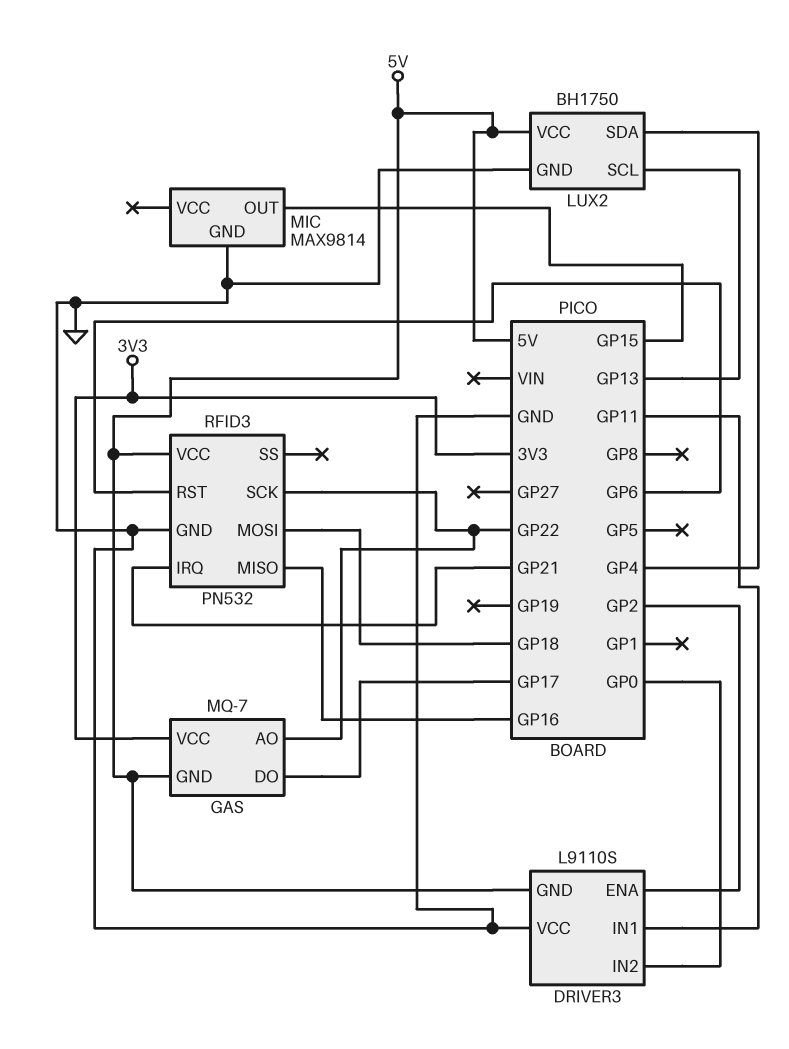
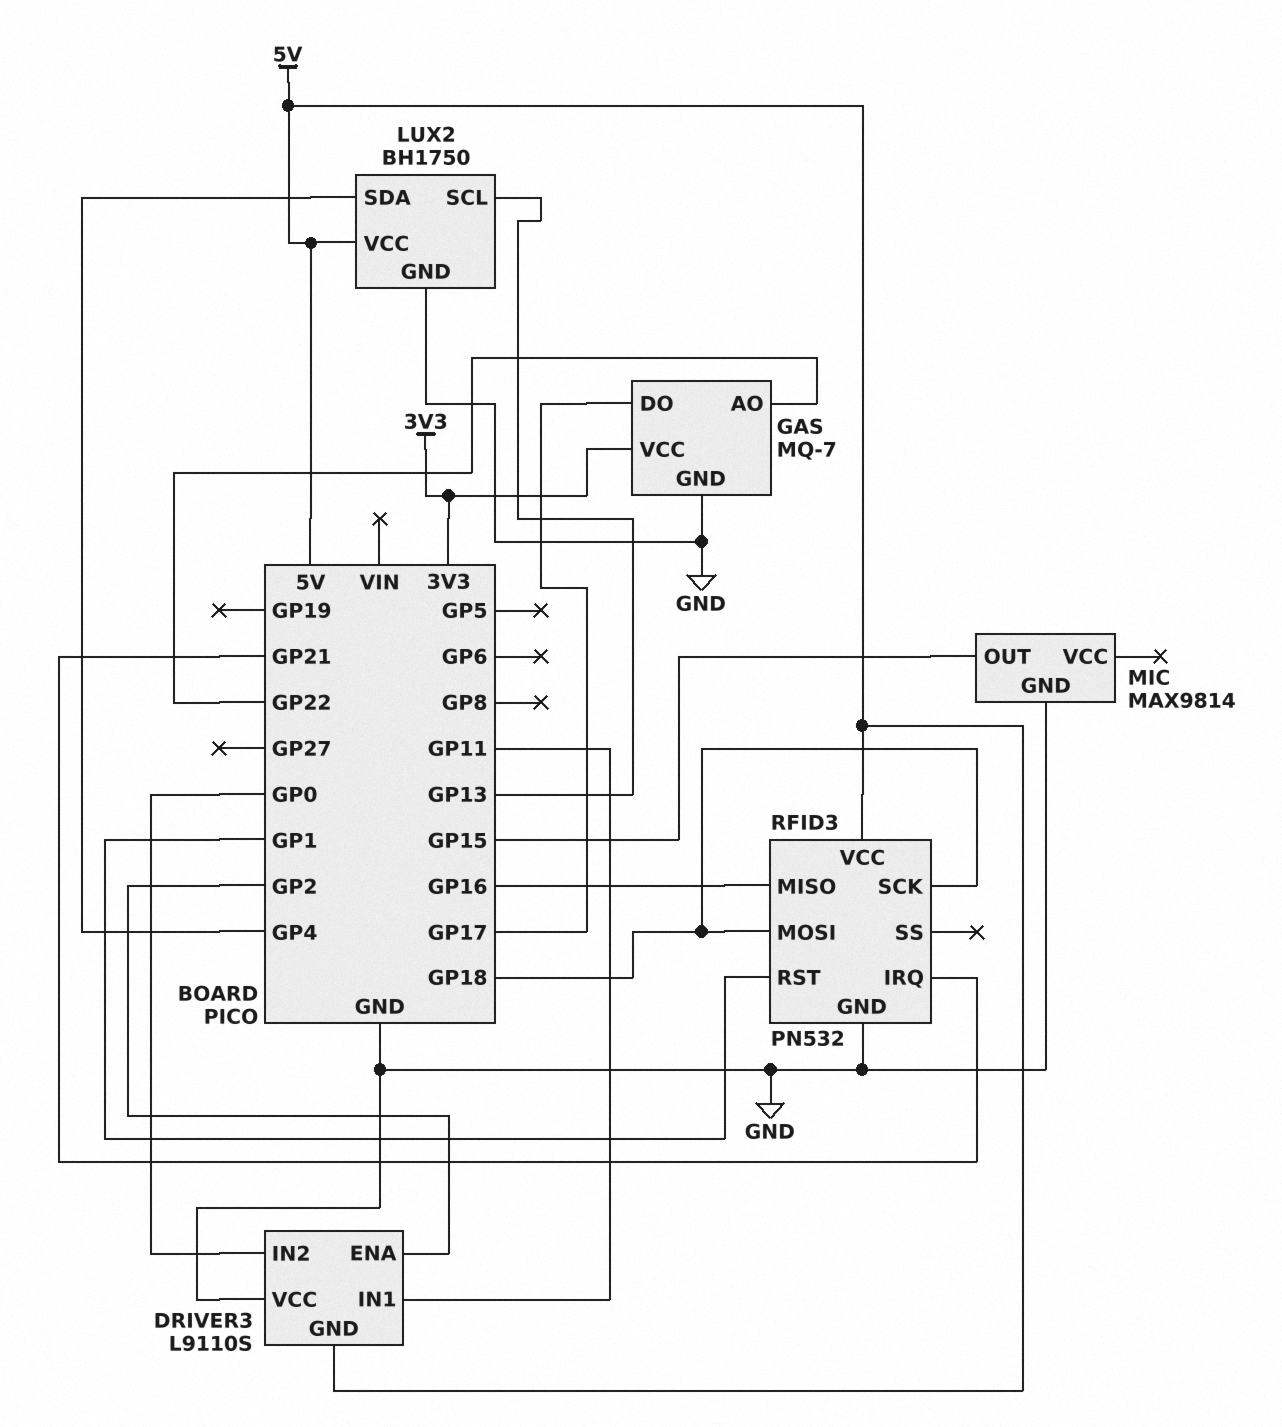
GAS pin GND: 5V -> GND
RFID3 pin RST: GP6 -> GP1
RFID3 pin SCK: GP22 -> GP18

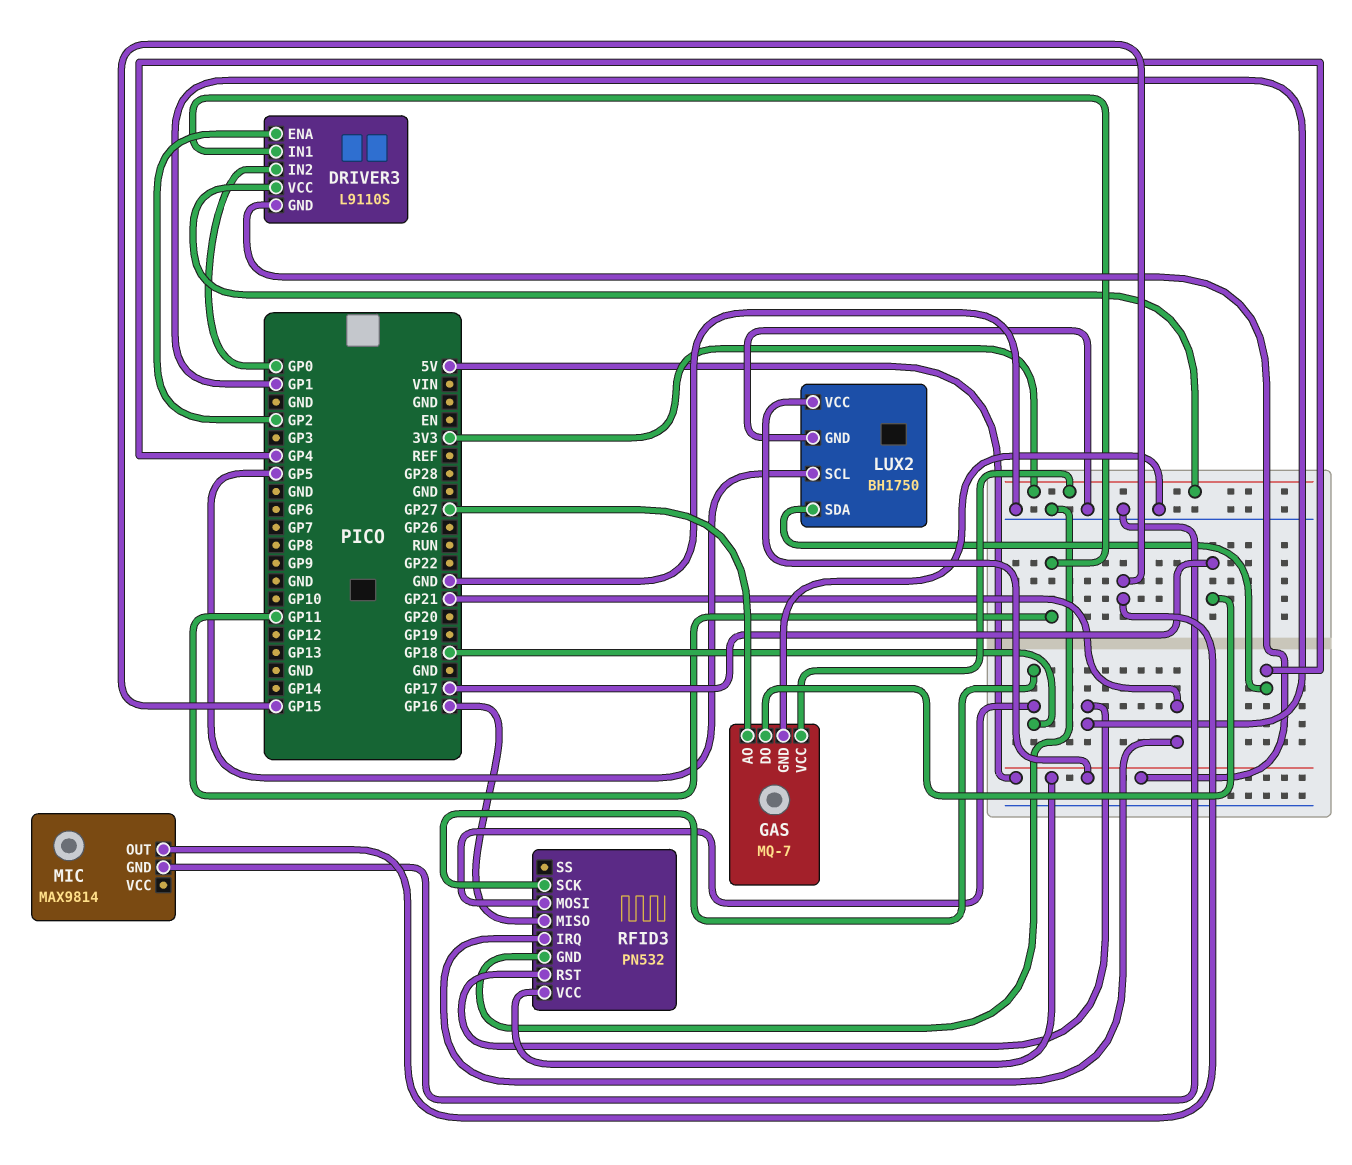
DRIVER3 pin VCC: GND -> 3V3
GAS pin AO: GP22 -> GP27
LUX2 pin SCL: GP13 -> GP5

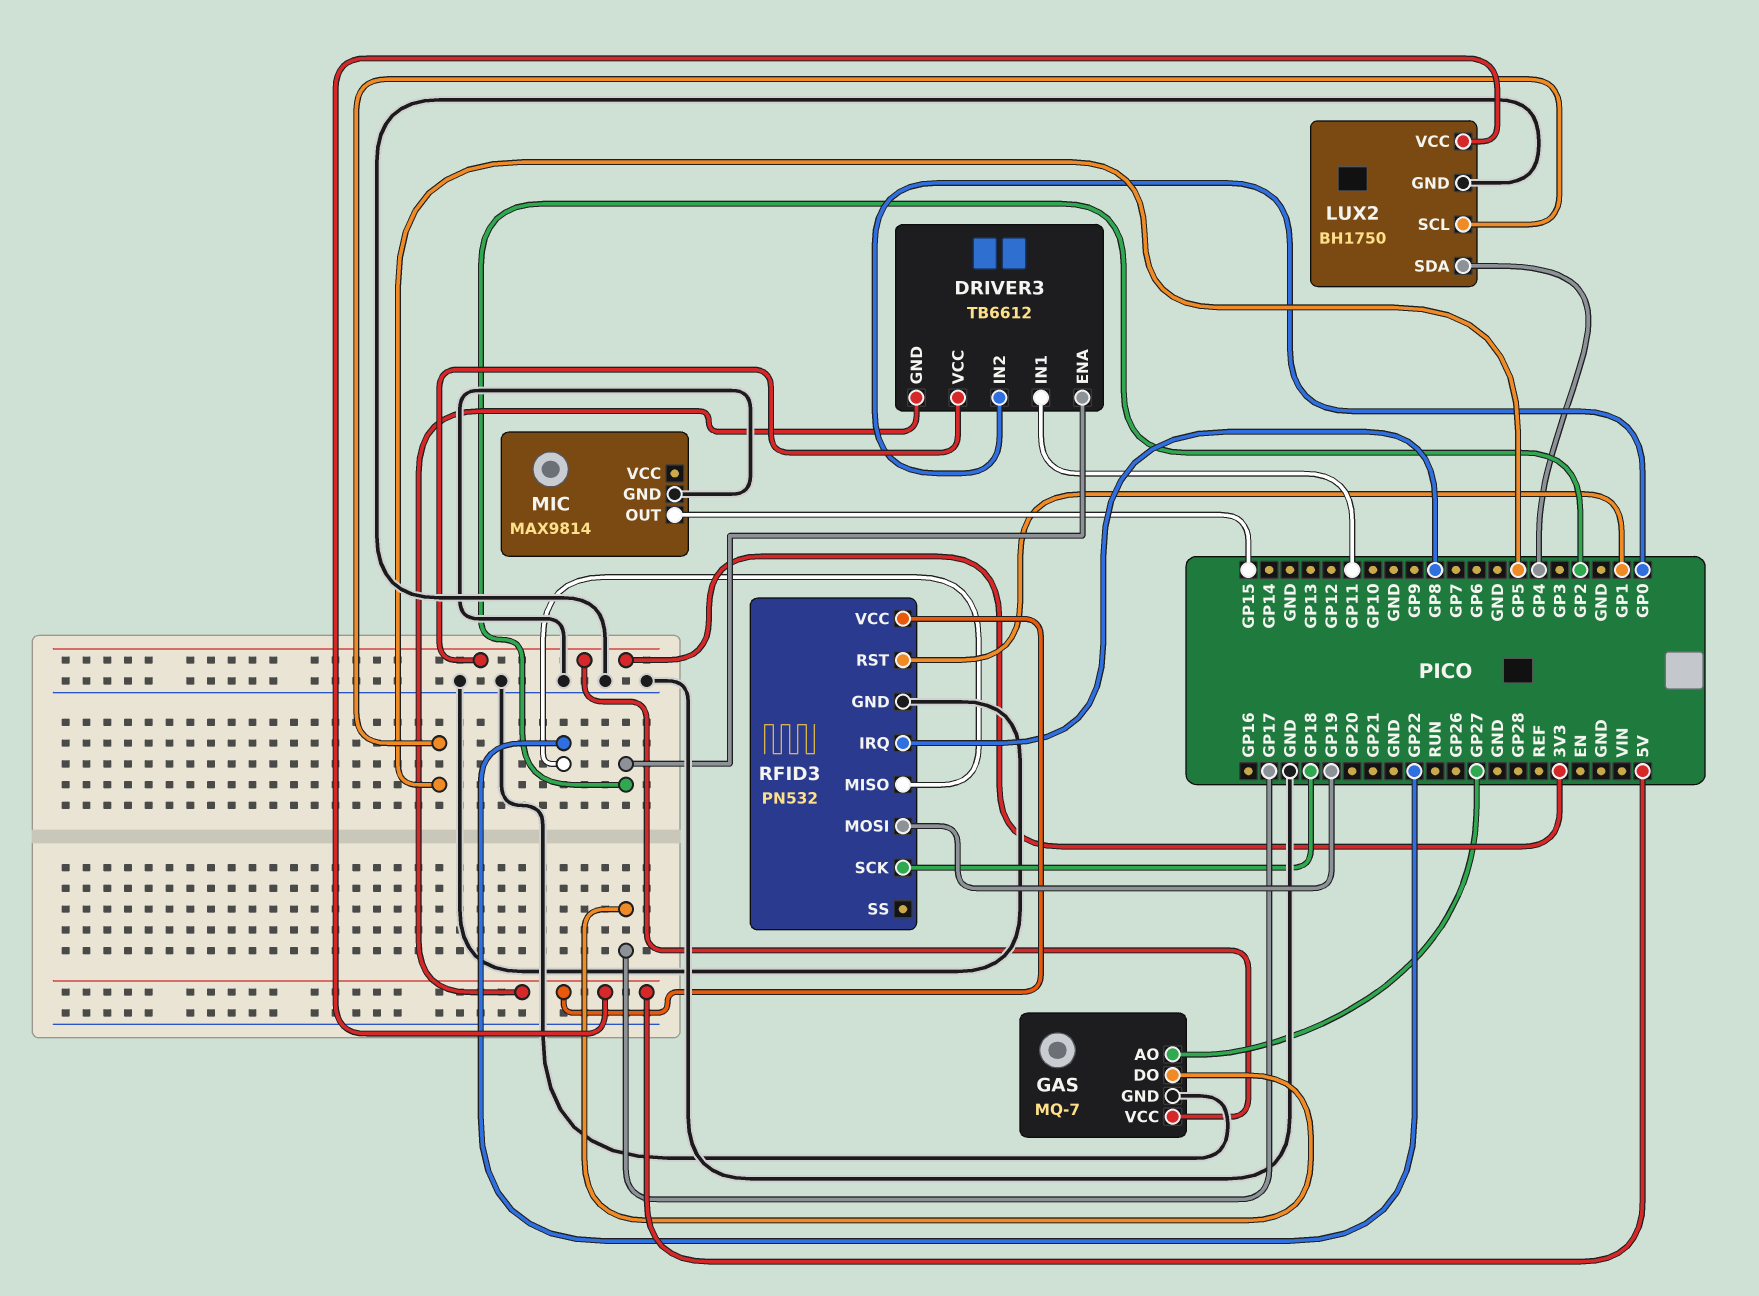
DRIVER3: L9110S -> TB6612
RFID3 pin IRQ: GP21 -> GP8
RFID3 pin MISO: GP16 -> GP22
RFID3 pin MOSI: GP18 -> GP19

